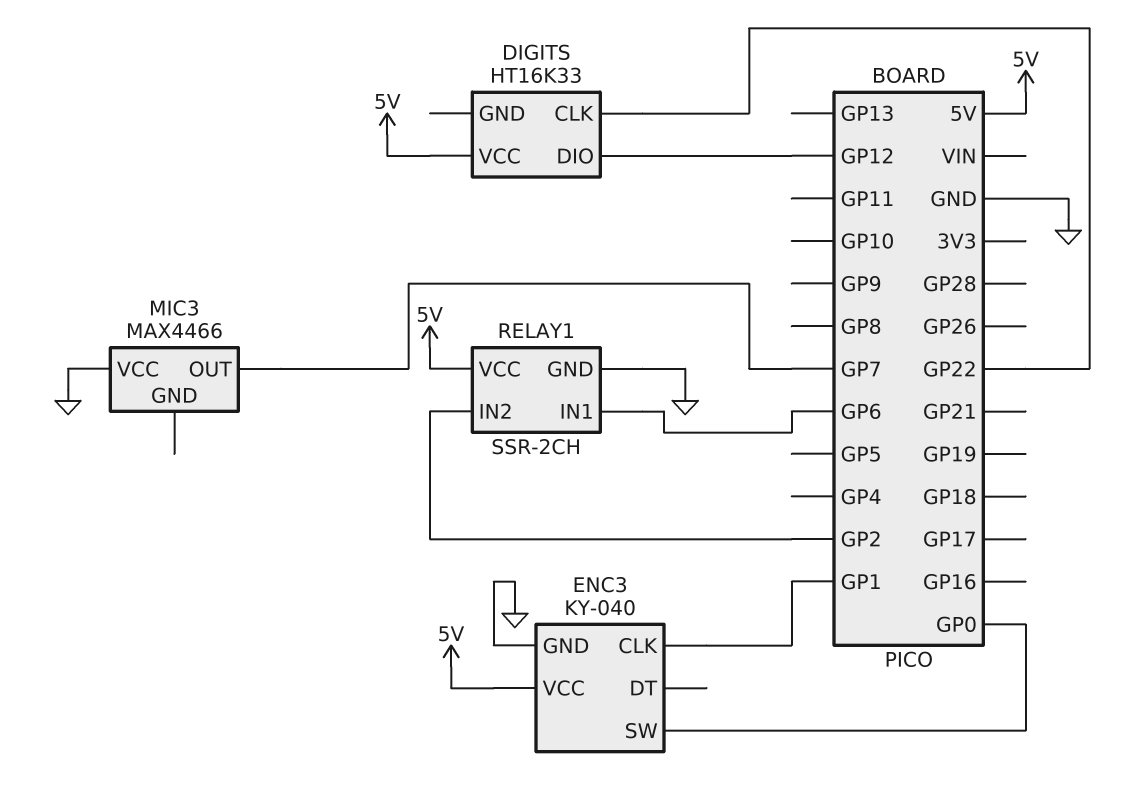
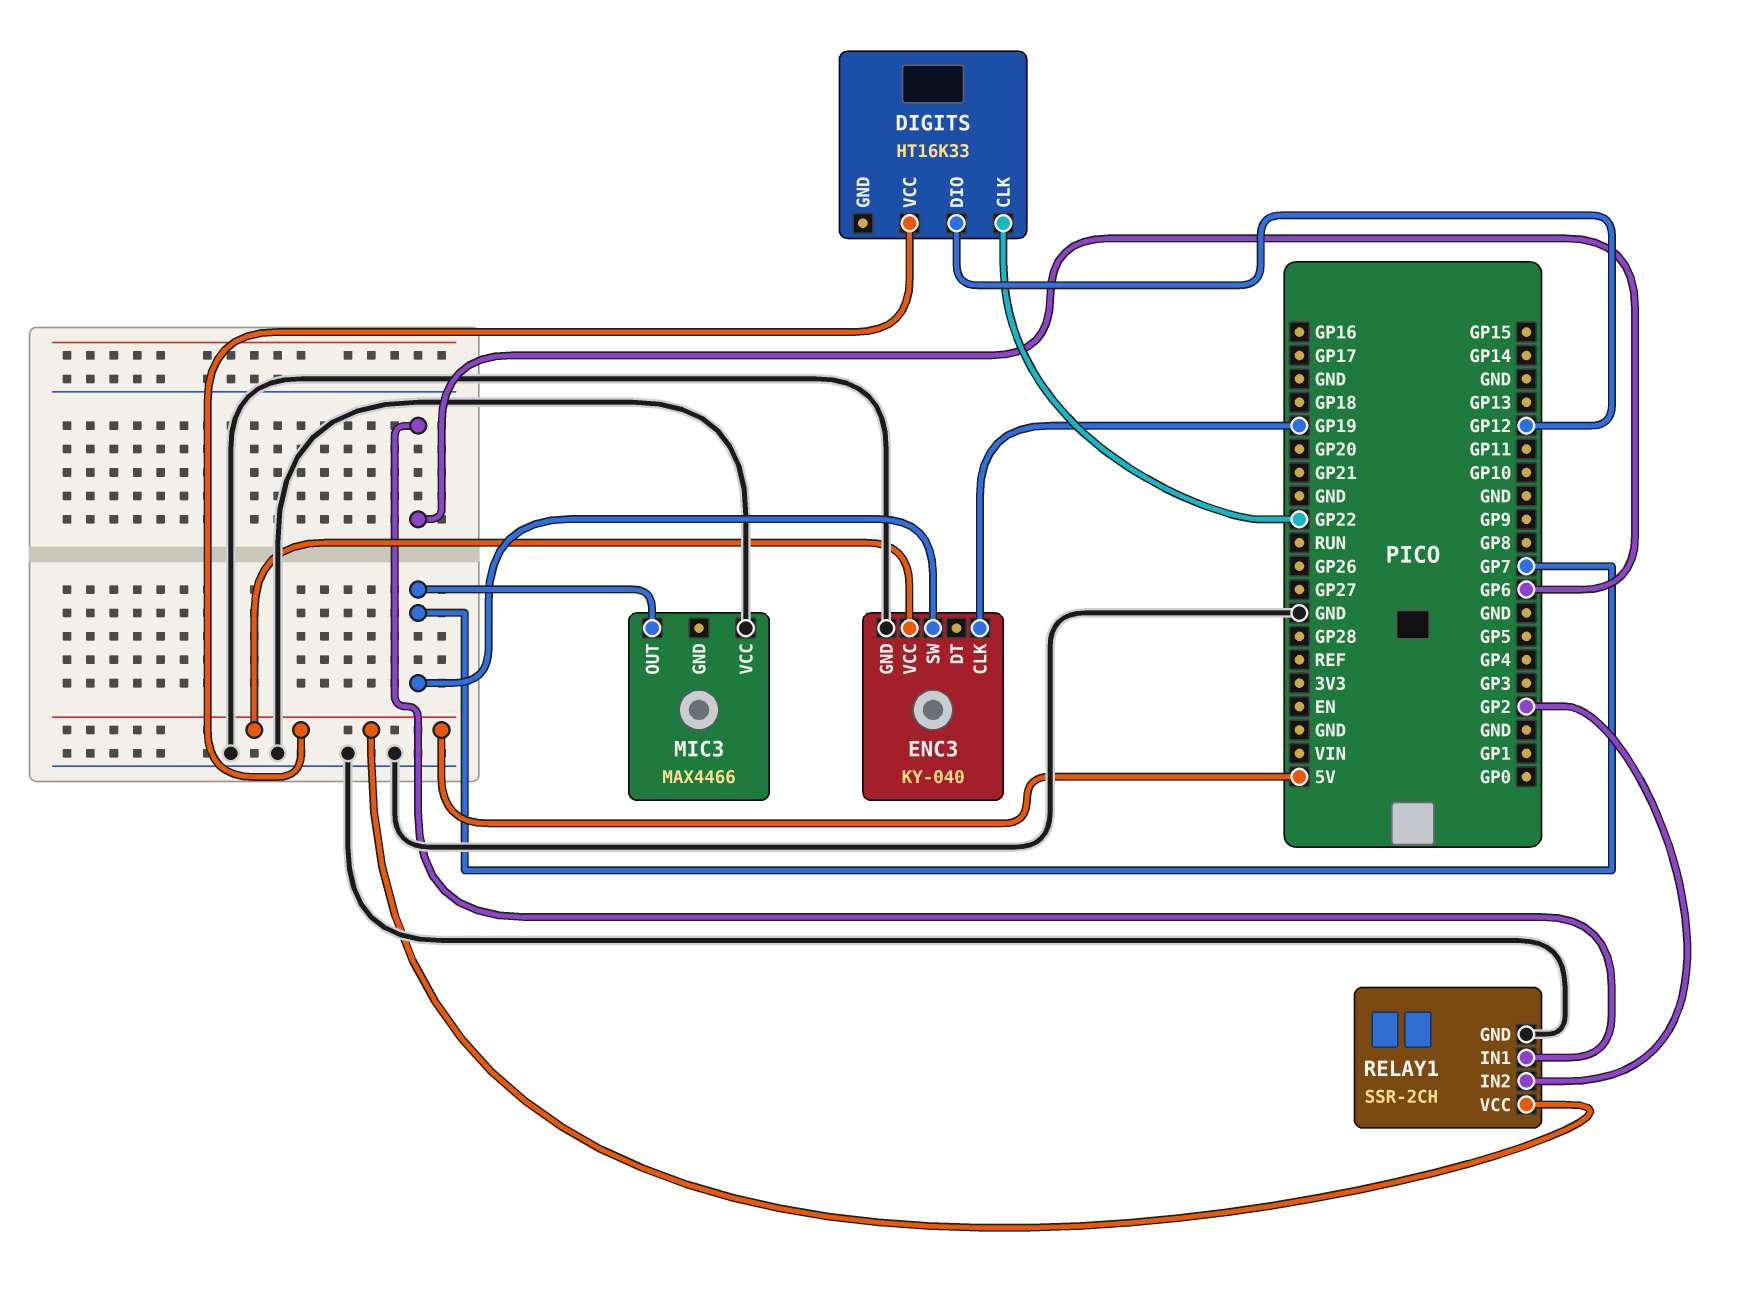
ENC3 pin CLK: GP1 -> GP19
ENC3 pin SW: GP0 -> GP7

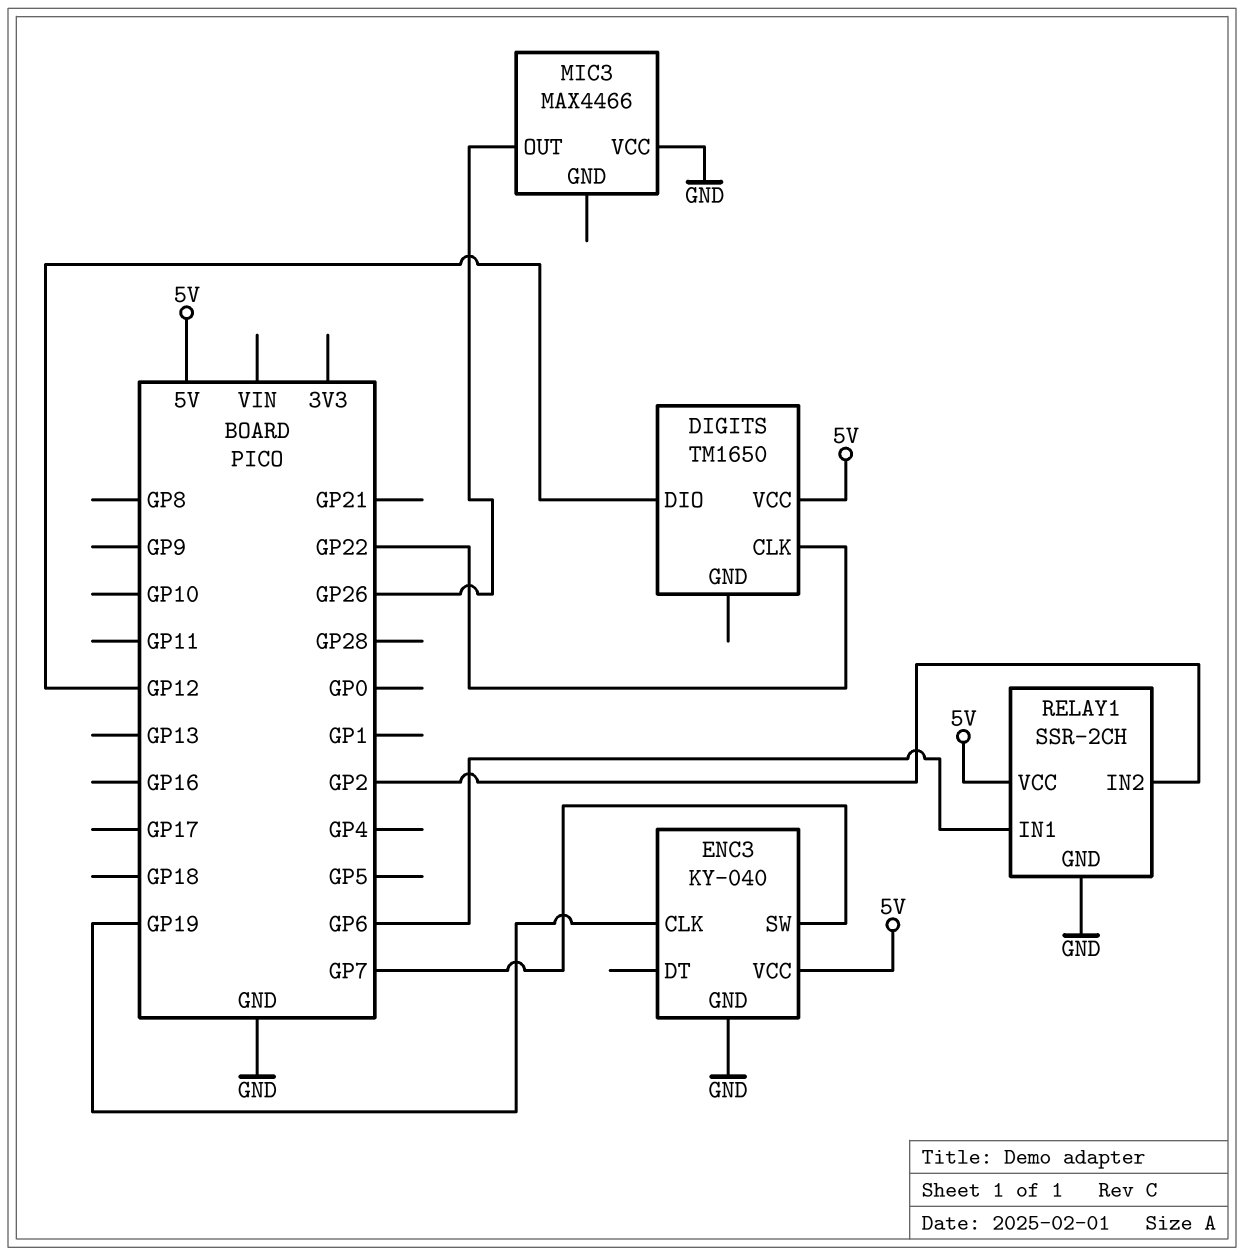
DIGITS: HT16K33 -> TM1650
MIC3 pin OUT: GP7 -> GP26

